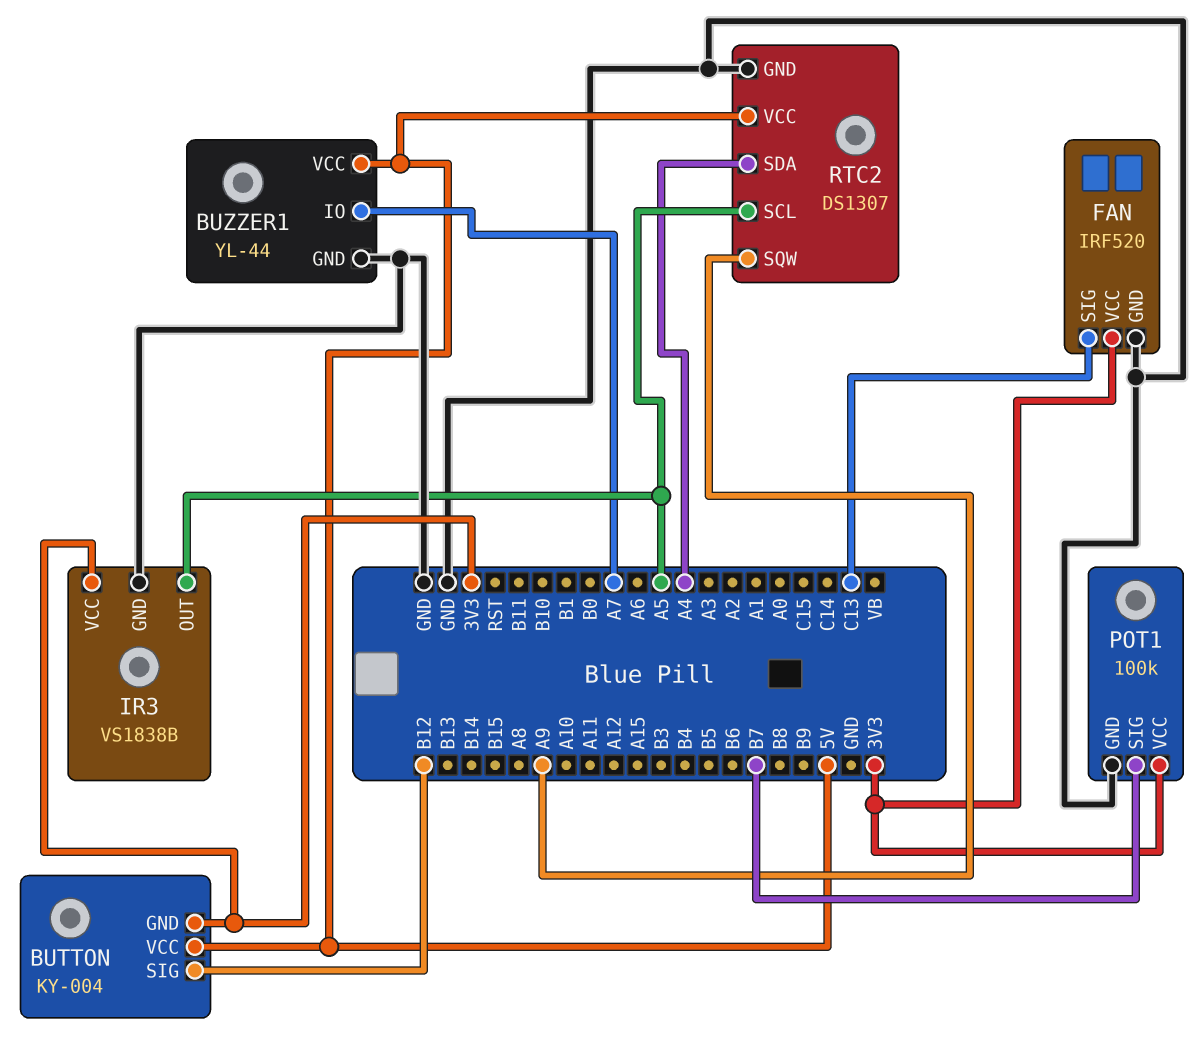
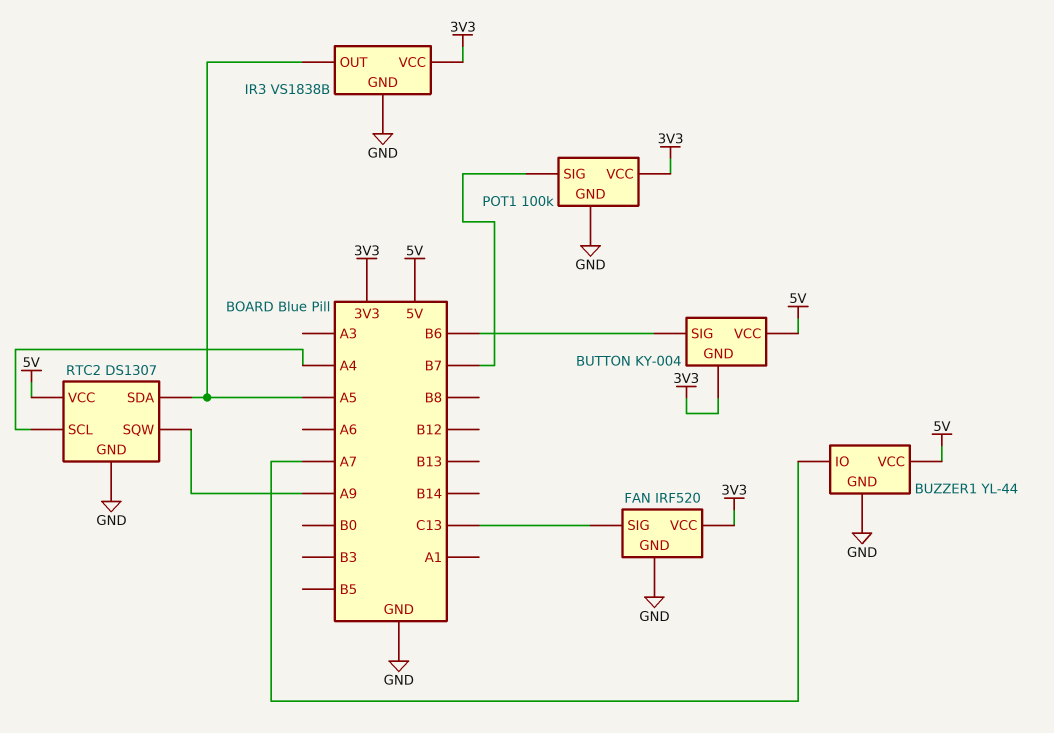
BUTTON pin SIG: B12 -> B6
RTC2 pin SCL: A5 -> A4
RTC2 pin SDA: A4 -> A5

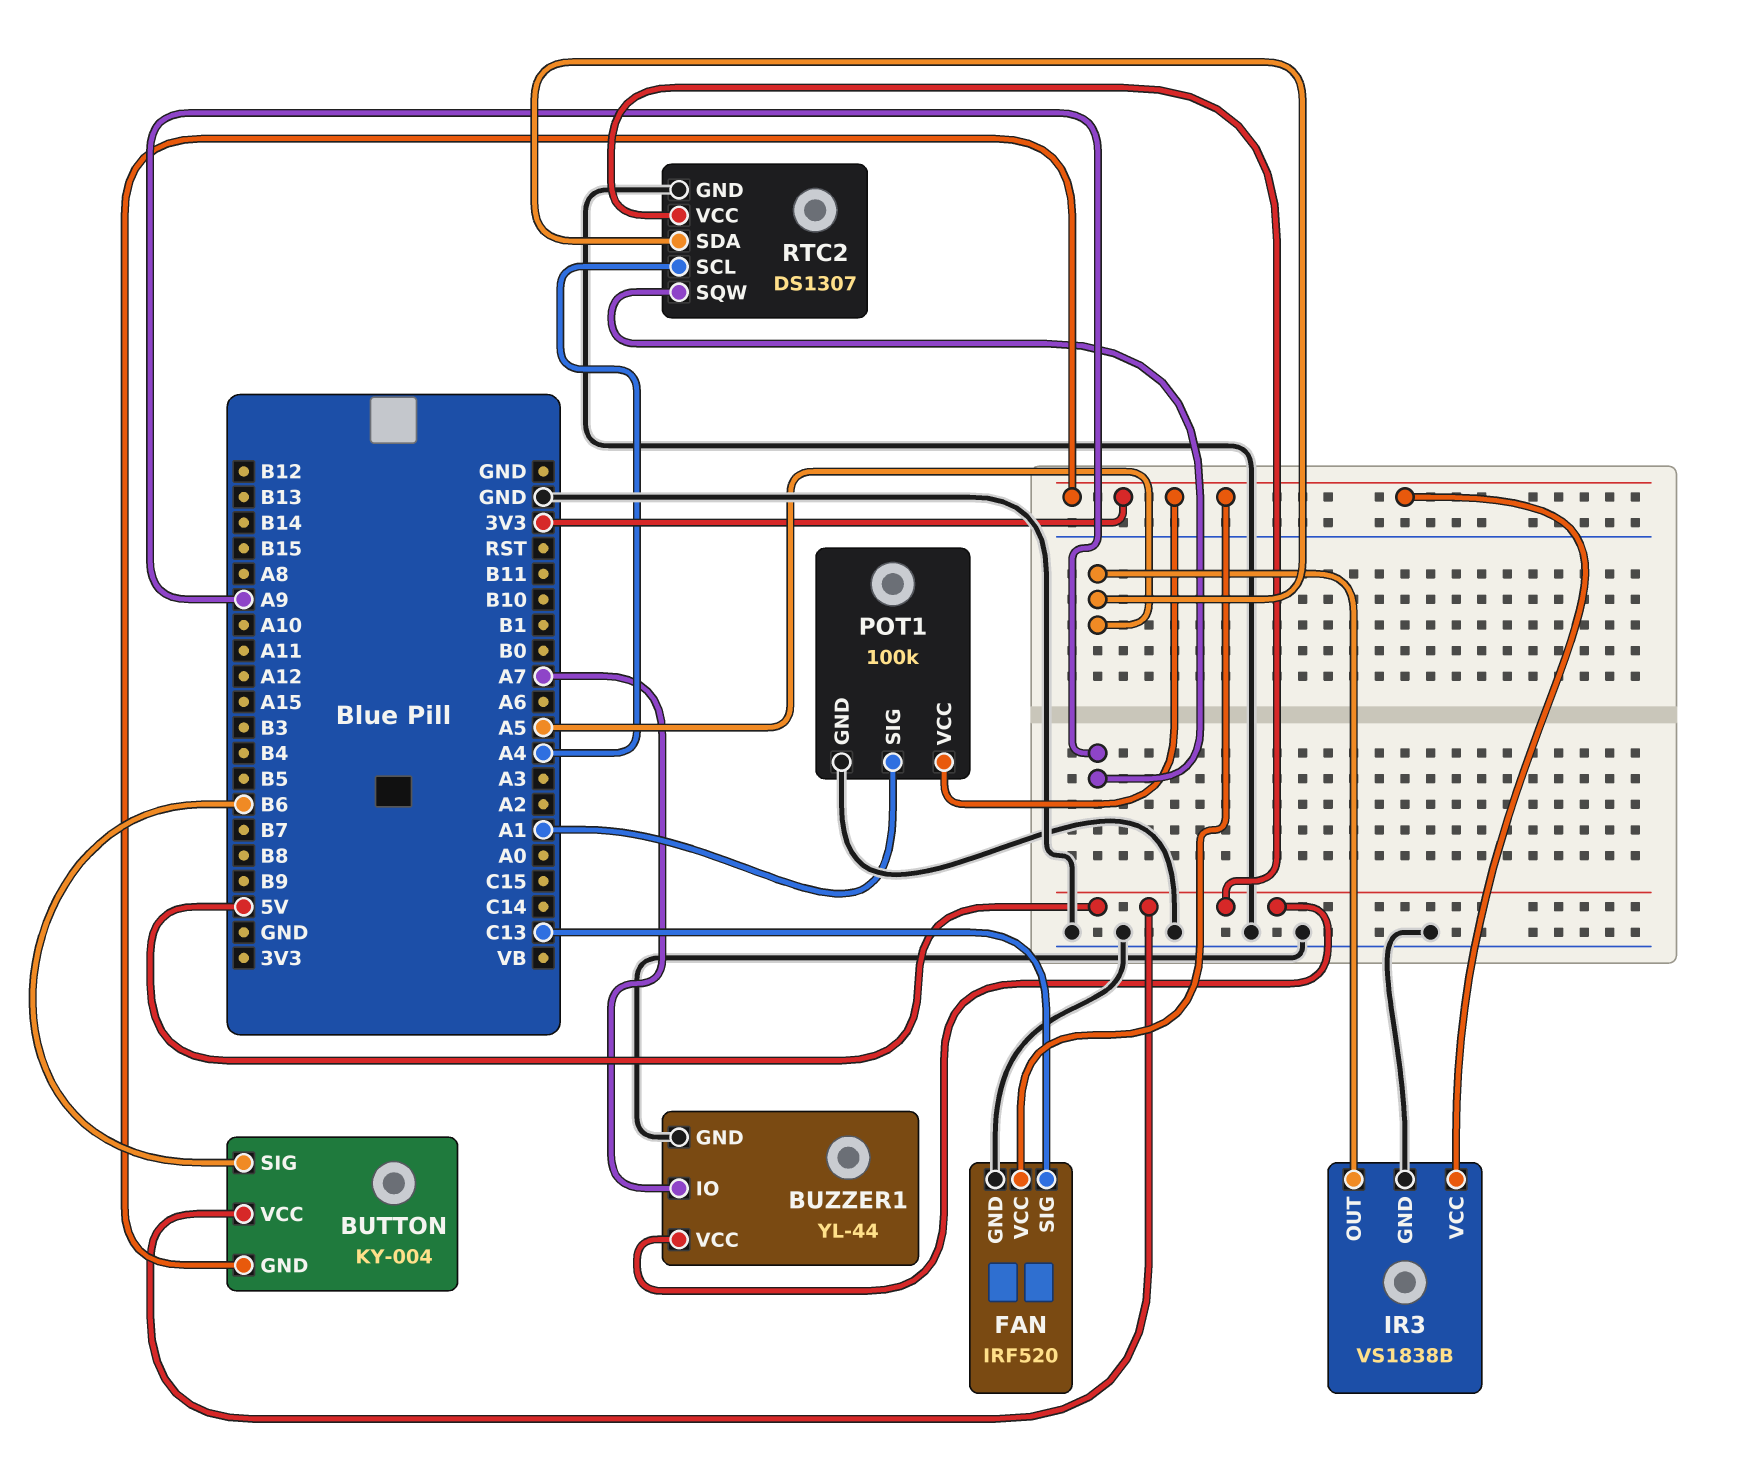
POT1 pin SIG: B7 -> A1

